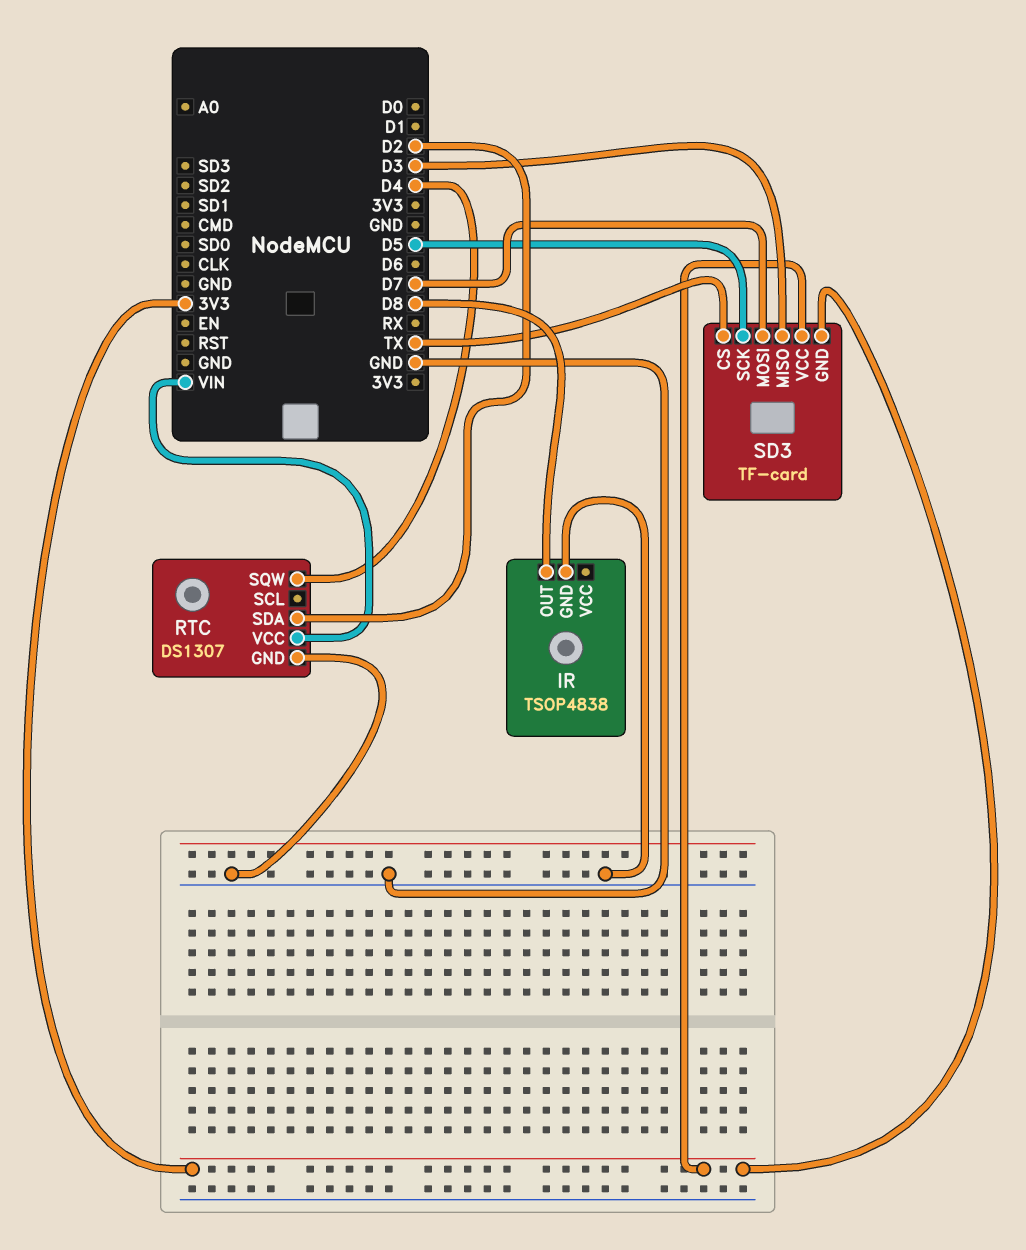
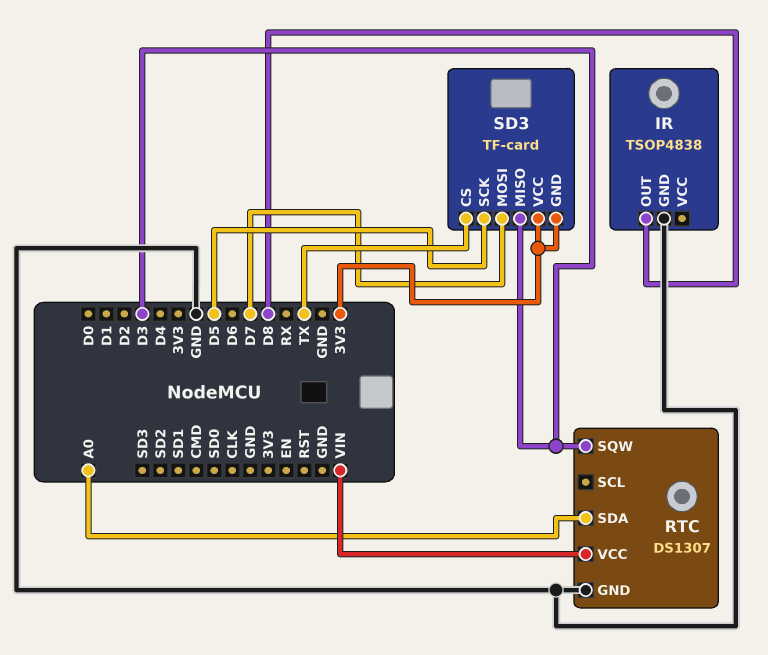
RTC pin SDA: D2 -> A0
RTC pin SQW: D4 -> D3

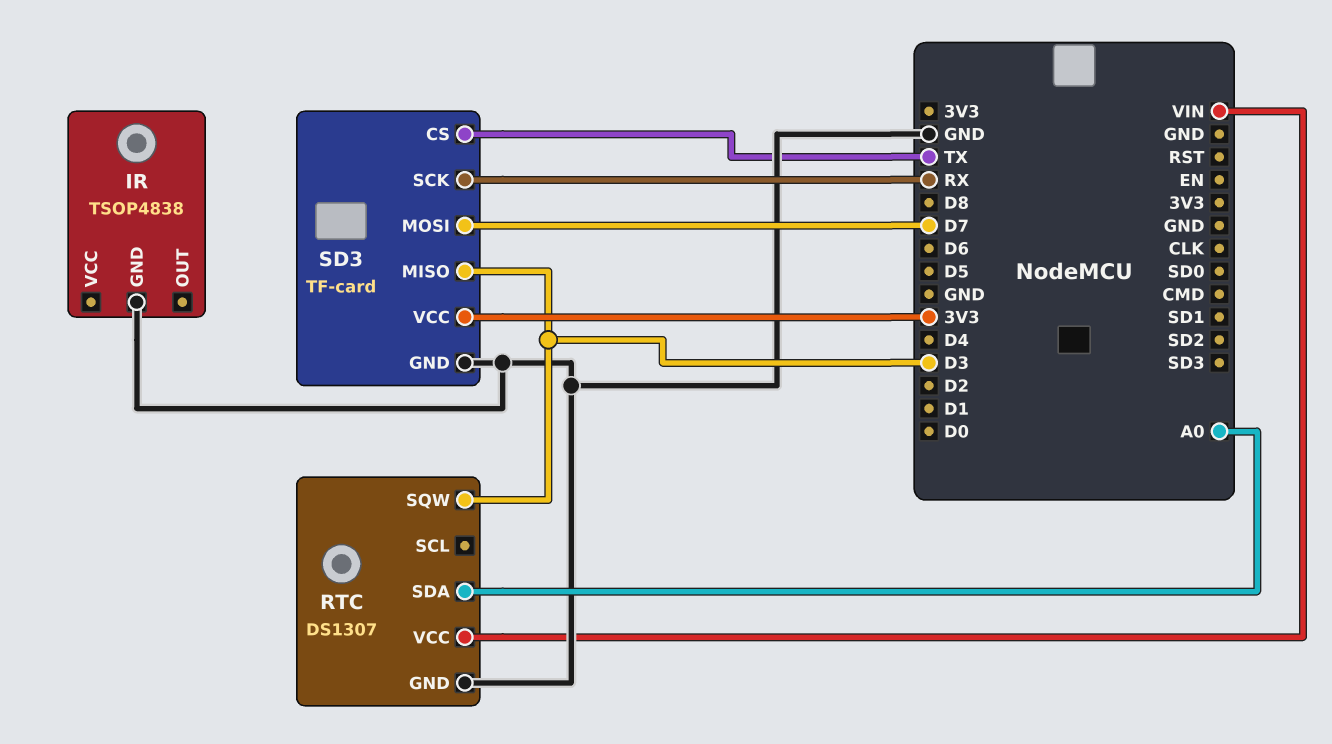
IR pin OUT: D8 -> none
SD3 pin GND: 3V3 -> GND
SD3 pin SCK: D5 -> RX

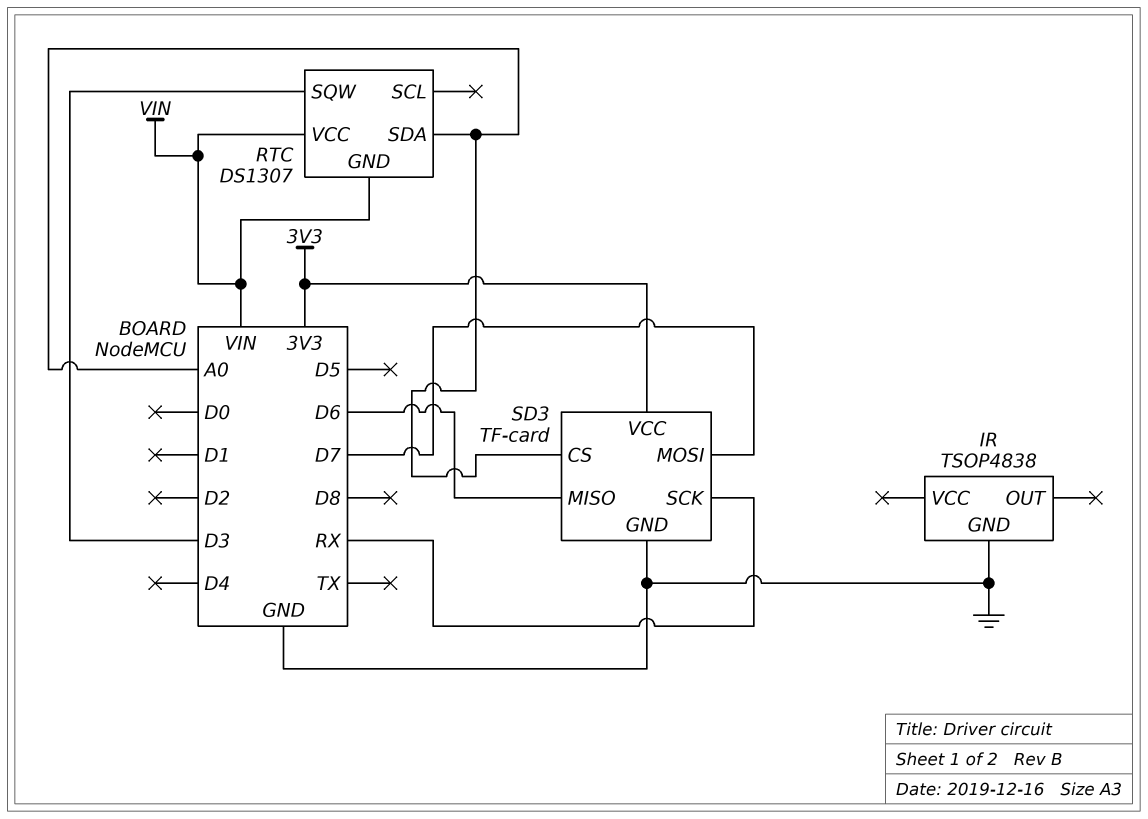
RTC pin GND: GND -> VIN
SD3 pin CS: TX -> A0
SD3 pin MISO: D3 -> D6

